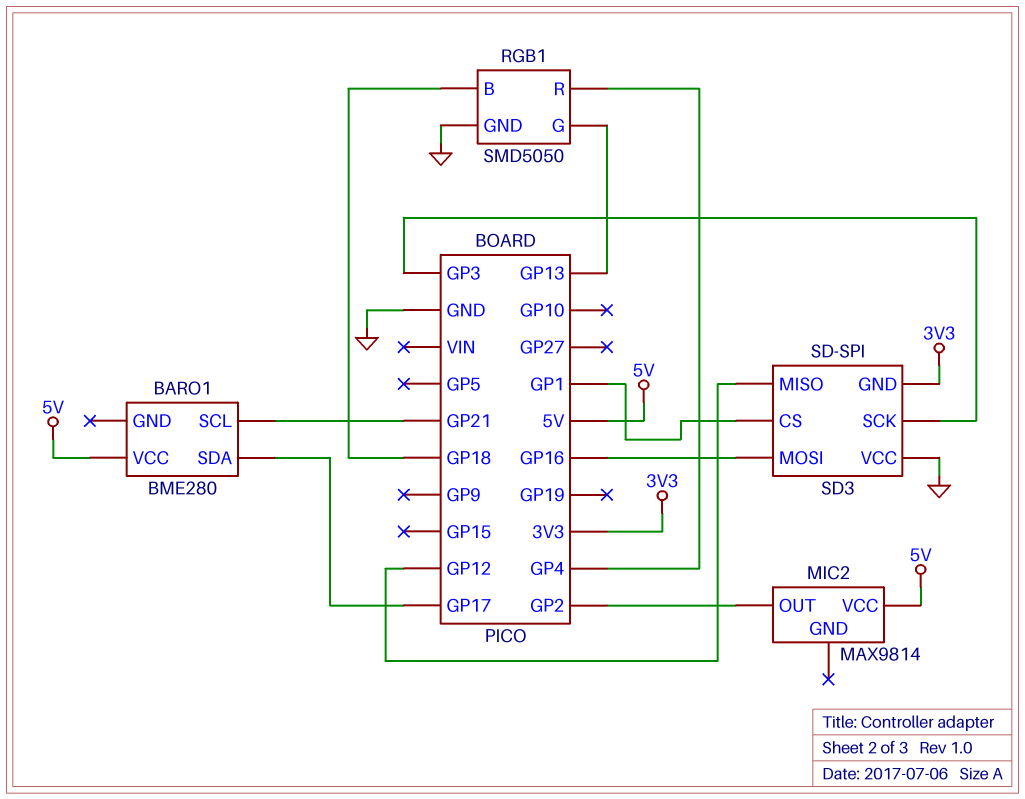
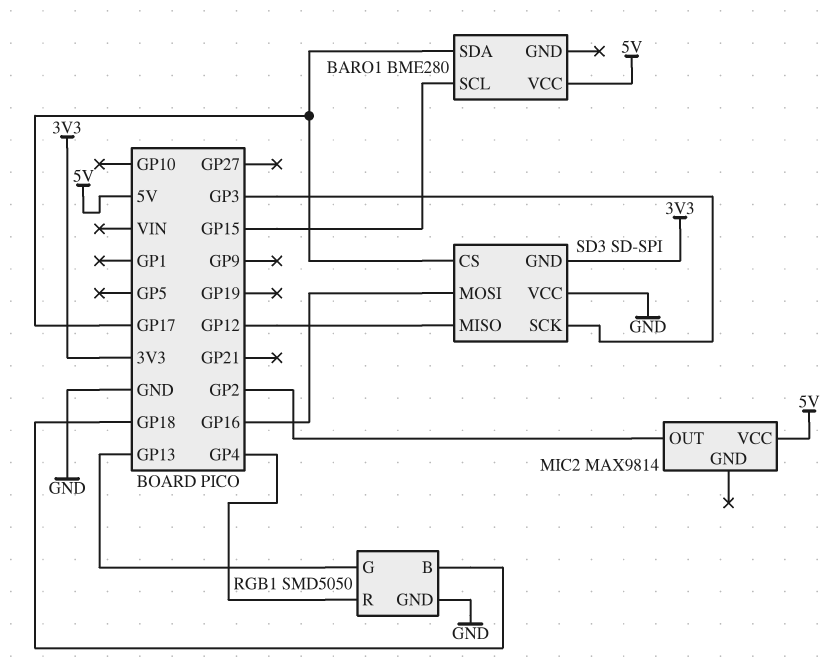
BARO1 pin SCL: GP21 -> GP15
SD3 pin CS: GP1 -> GP17

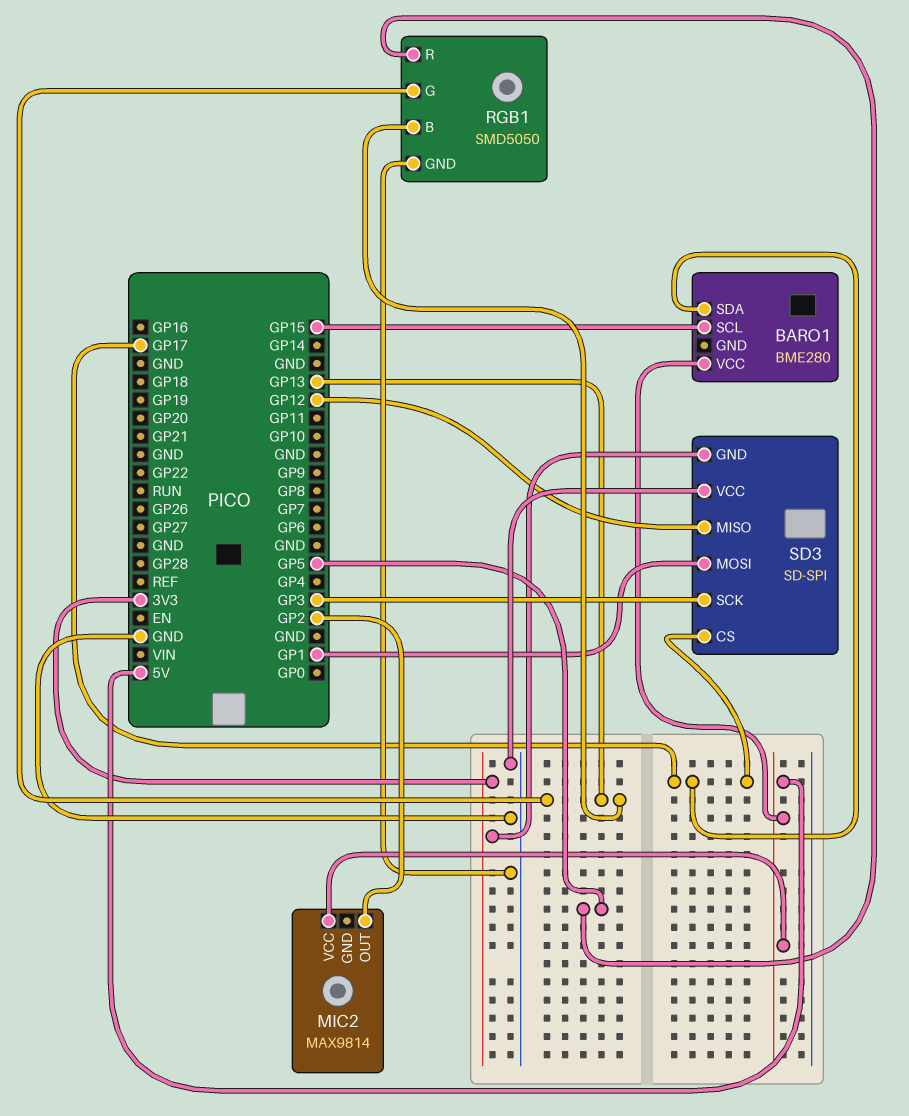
RGB1 pin B: GP18 -> GP13
RGB1 pin R: GP4 -> GP5
SD3 pin MOSI: GP16 -> GP1

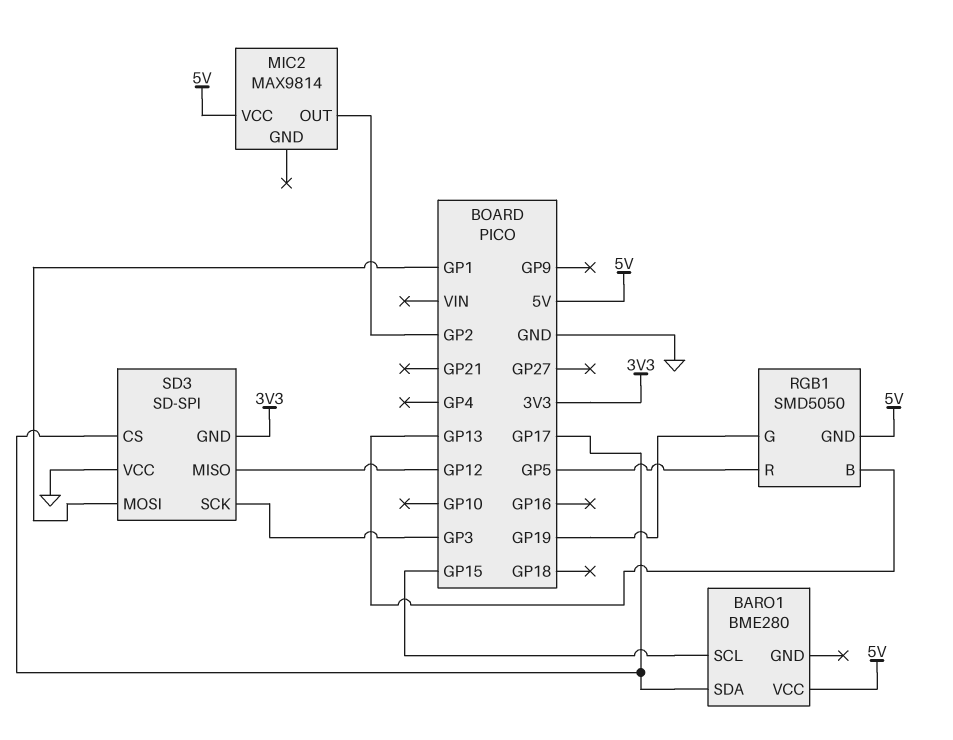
RGB1 pin G: GP13 -> GP19
RGB1 pin GND: GND -> 5V

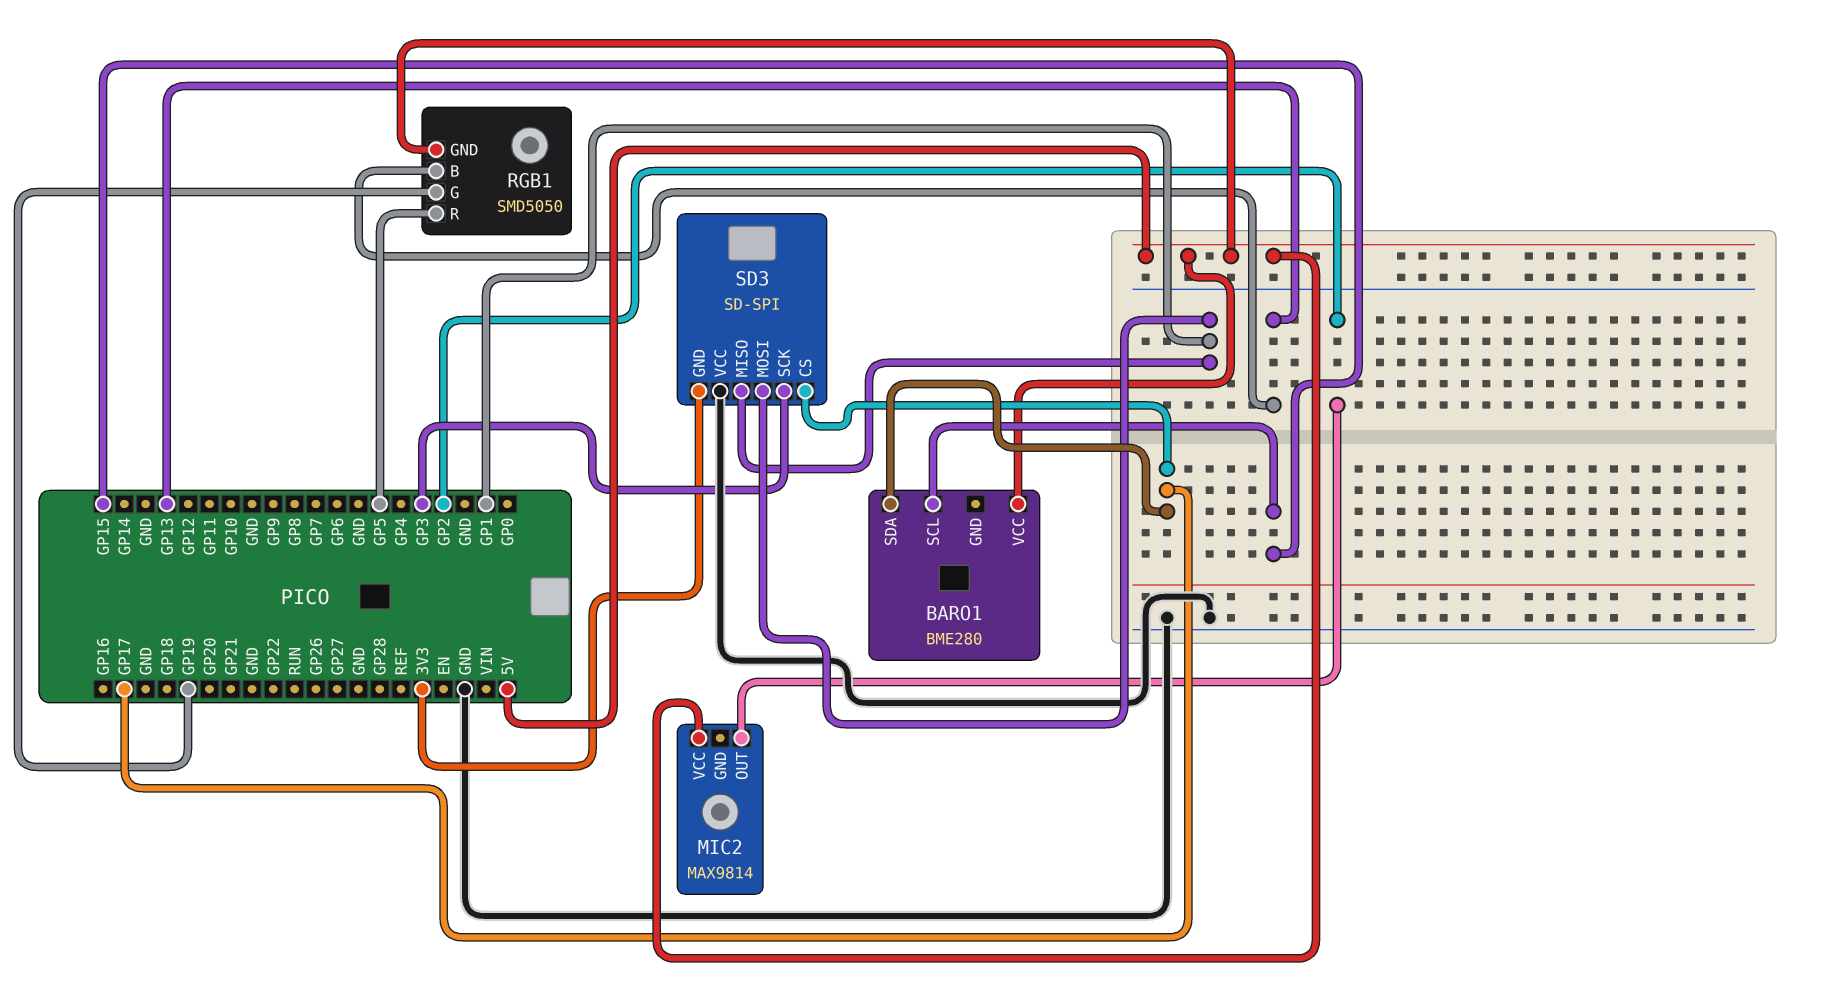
SD3 pin MISO: GP12 -> GP1

